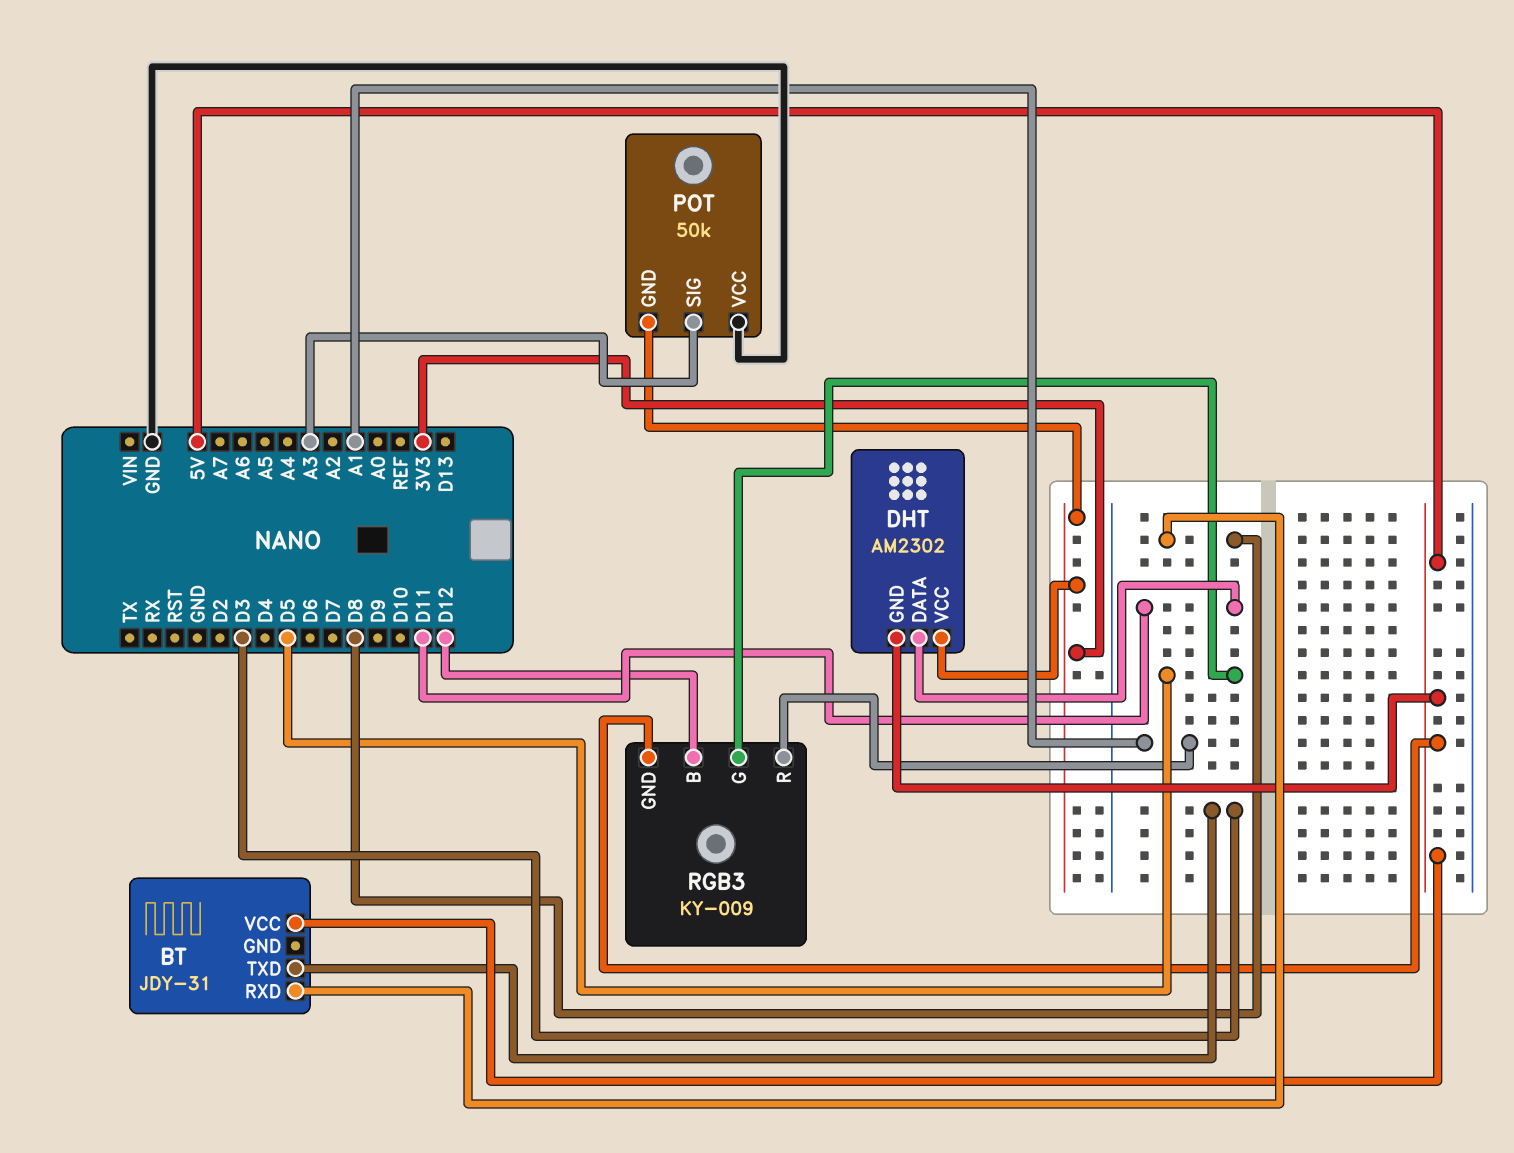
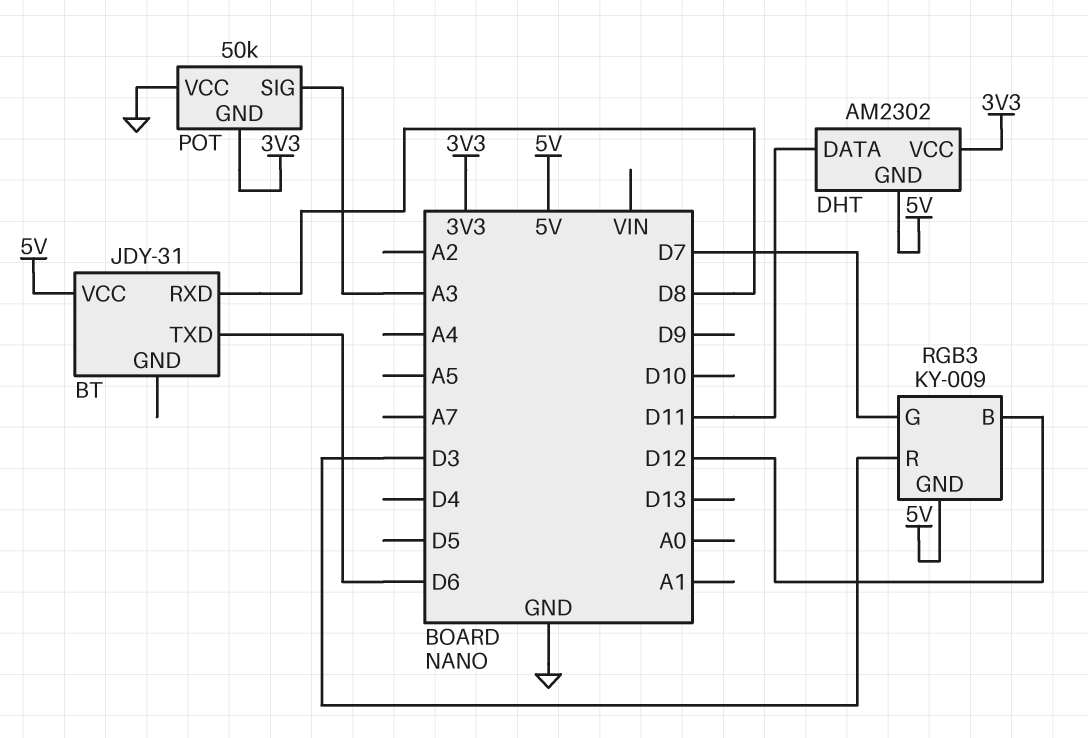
BT pin TXD: D3 -> D6
RGB3 pin G: D5 -> D7
RGB3 pin R: A1 -> D3

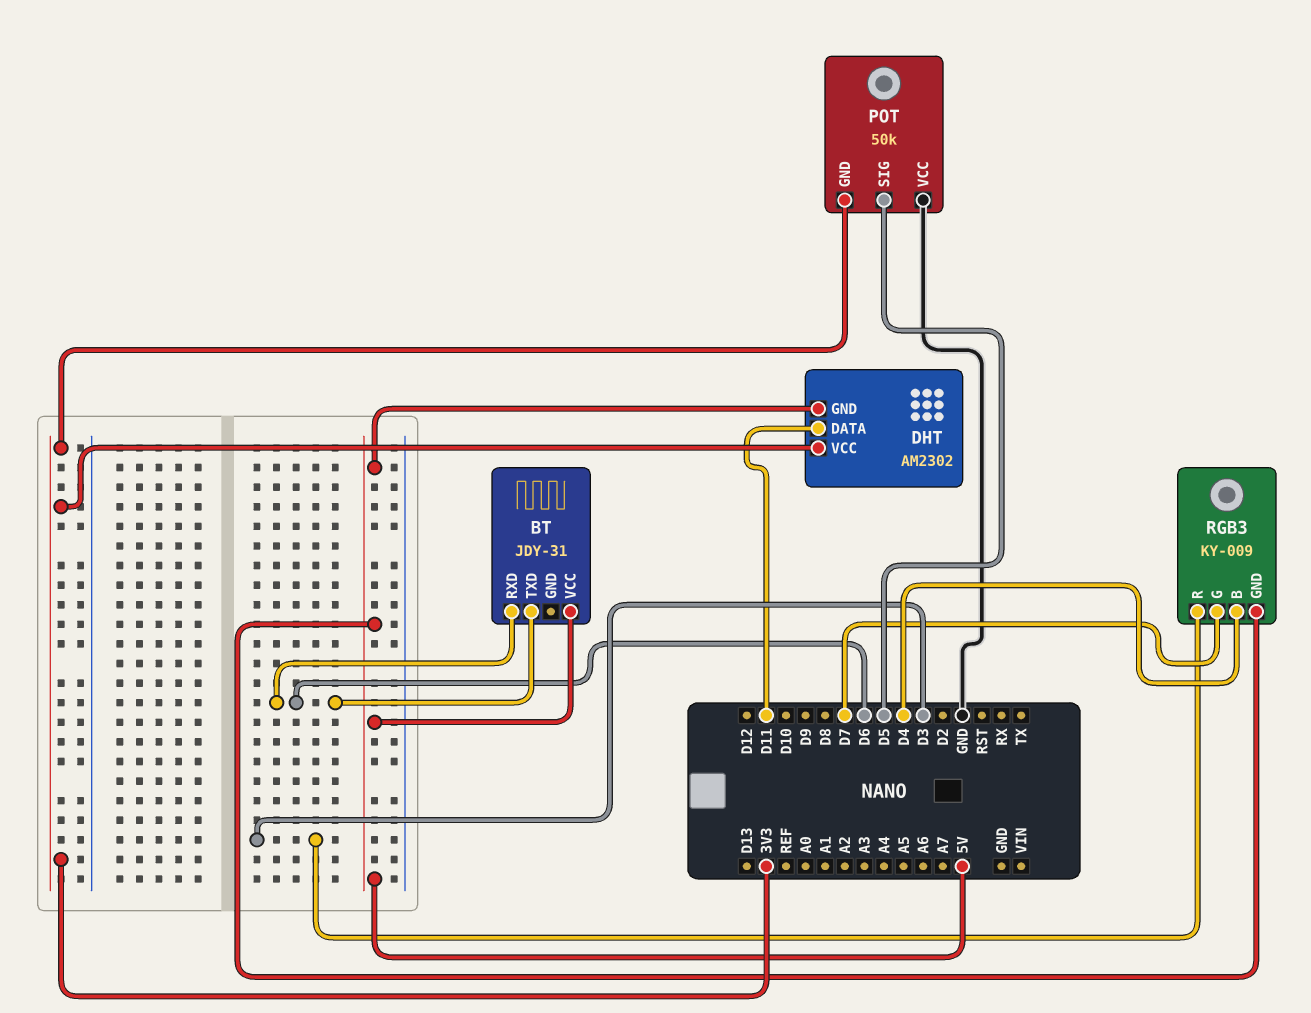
BT pin RXD: D8 -> D6
POT pin SIG: A3 -> D5
RGB3 pin B: D12 -> D4

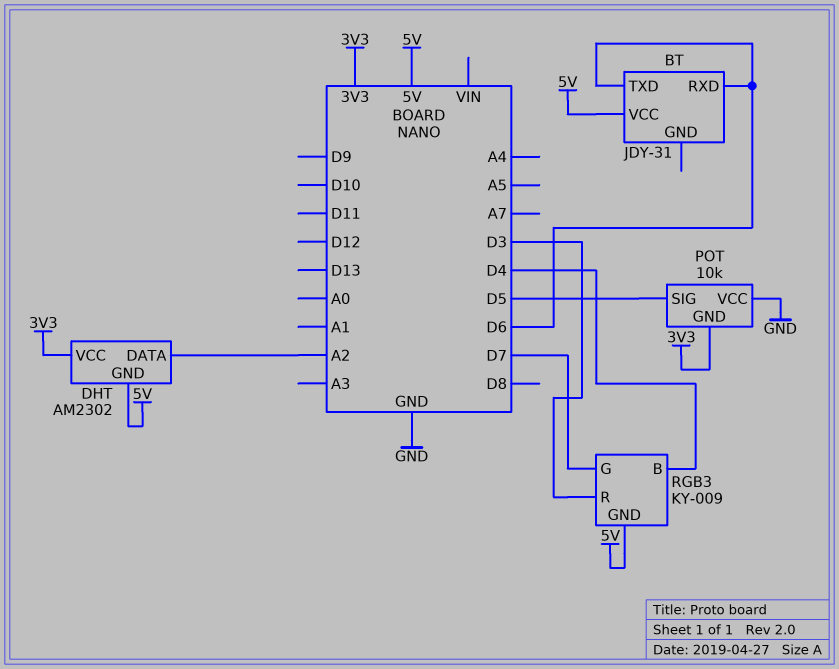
DHT pin DATA: D11 -> A2
POT: 50k -> 10k

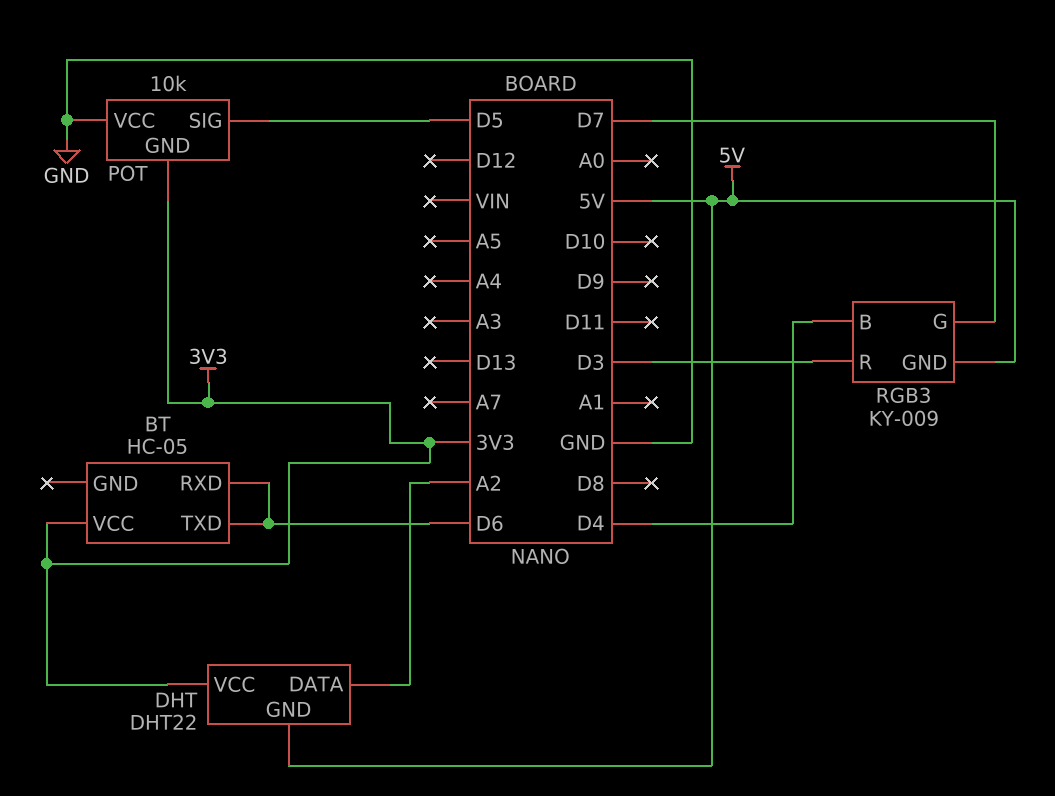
BT: JDY-31 -> HC-05
BT pin VCC: 5V -> 3V3
DHT: AM2302 -> DHT22

